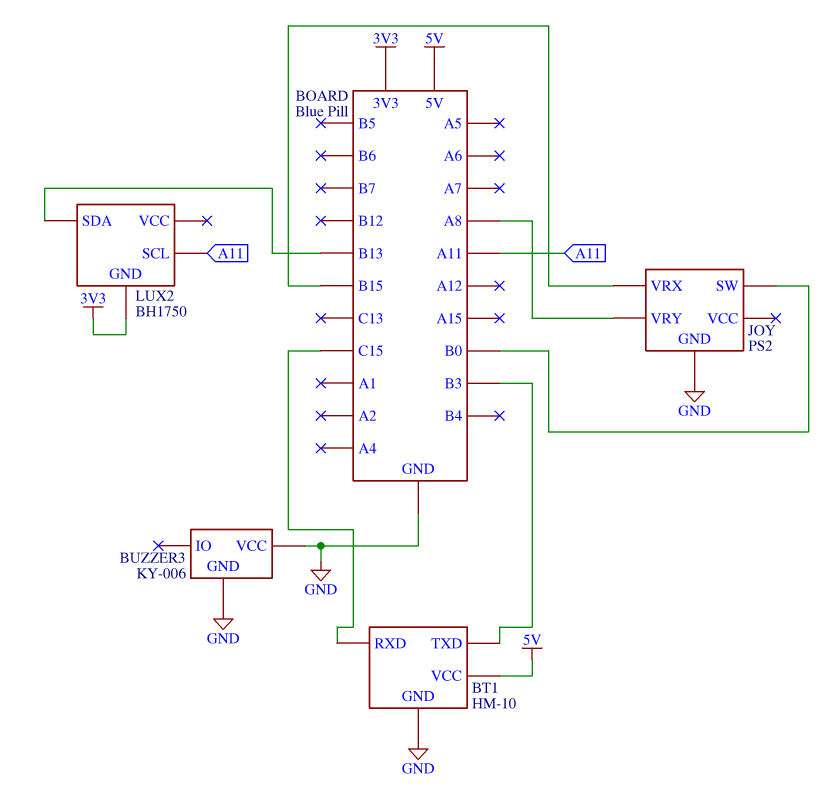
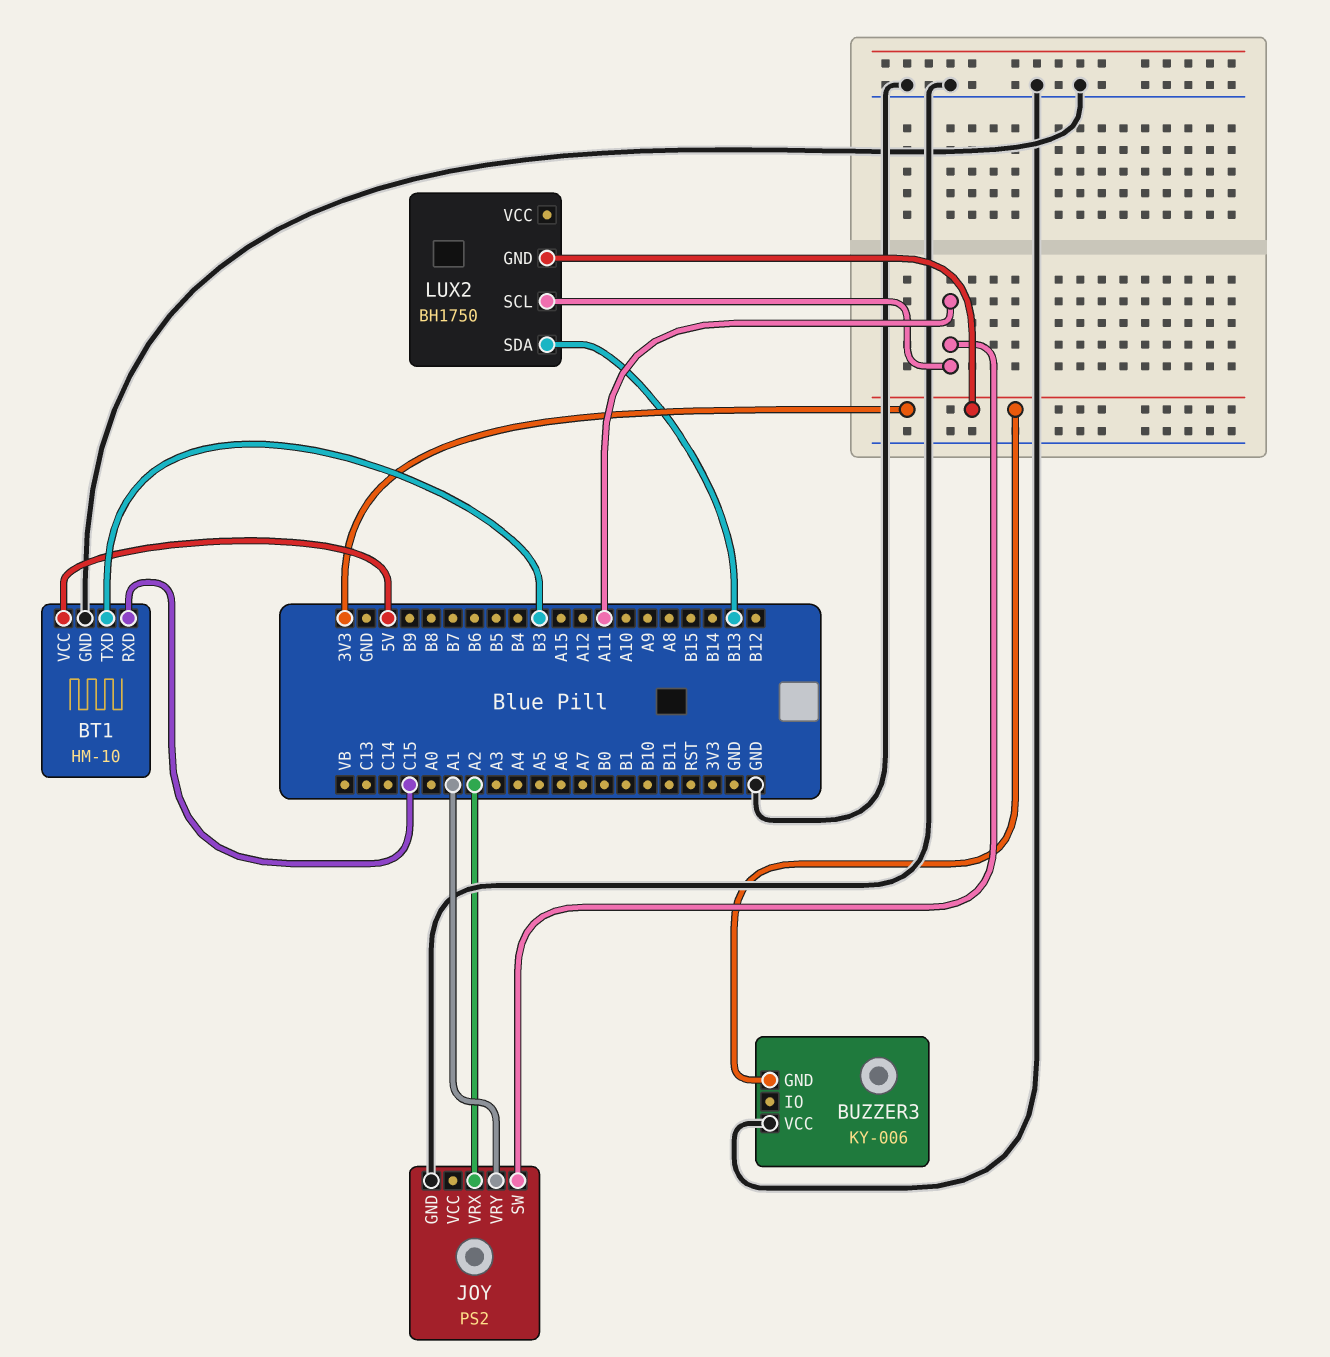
BUZZER3 pin GND: GND -> 3V3
JOY pin SW: B0 -> A11
JOY pin VRX: B15 -> A2
JOY pin VRY: A8 -> A1

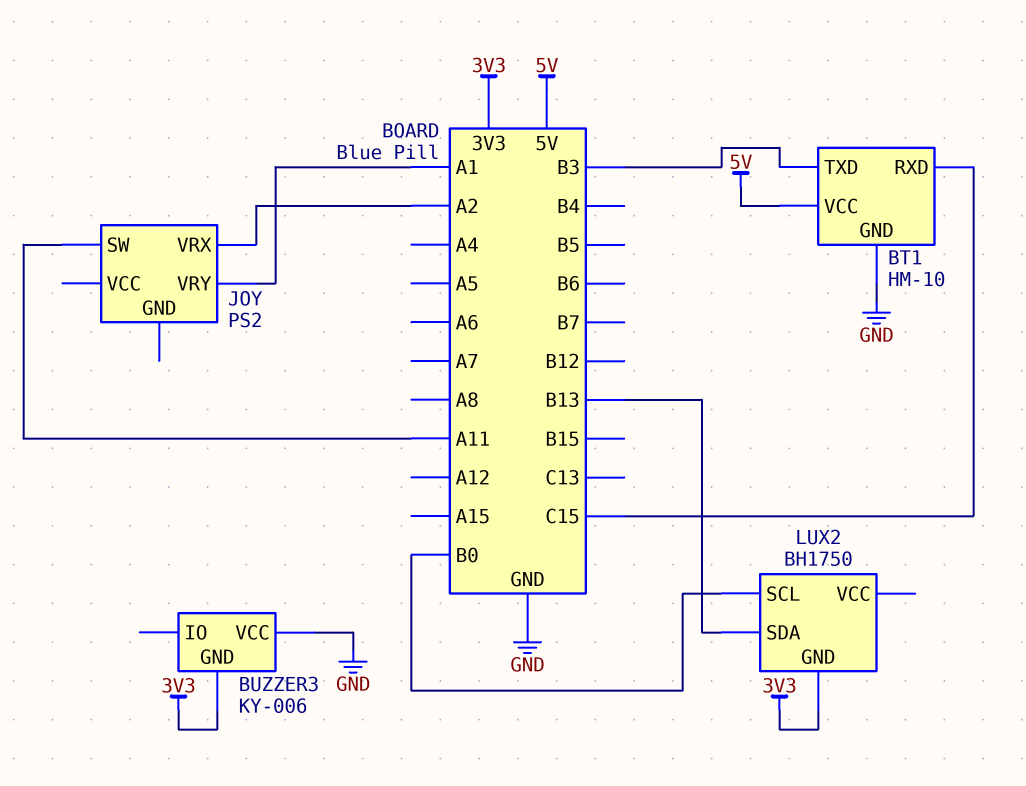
JOY pin GND: GND -> none
LUX2 pin SCL: A11 -> B0

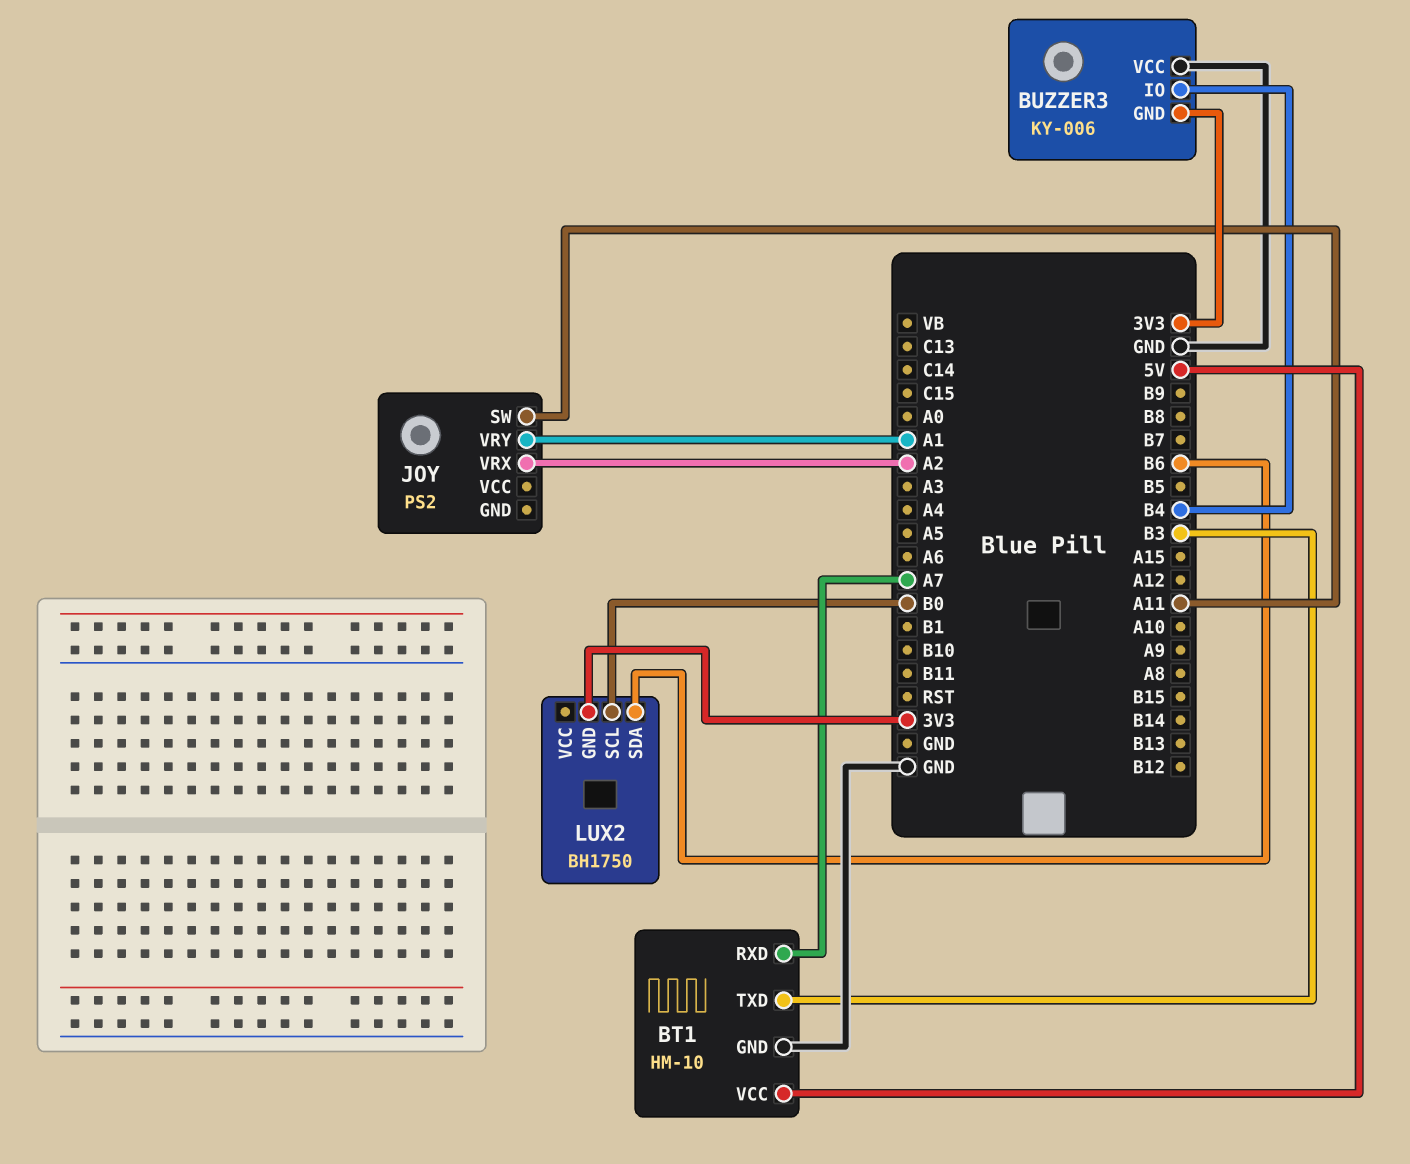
BT1 pin RXD: C15 -> A7
BUZZER3 pin IO: none -> B4
LUX2 pin SDA: B13 -> B6

